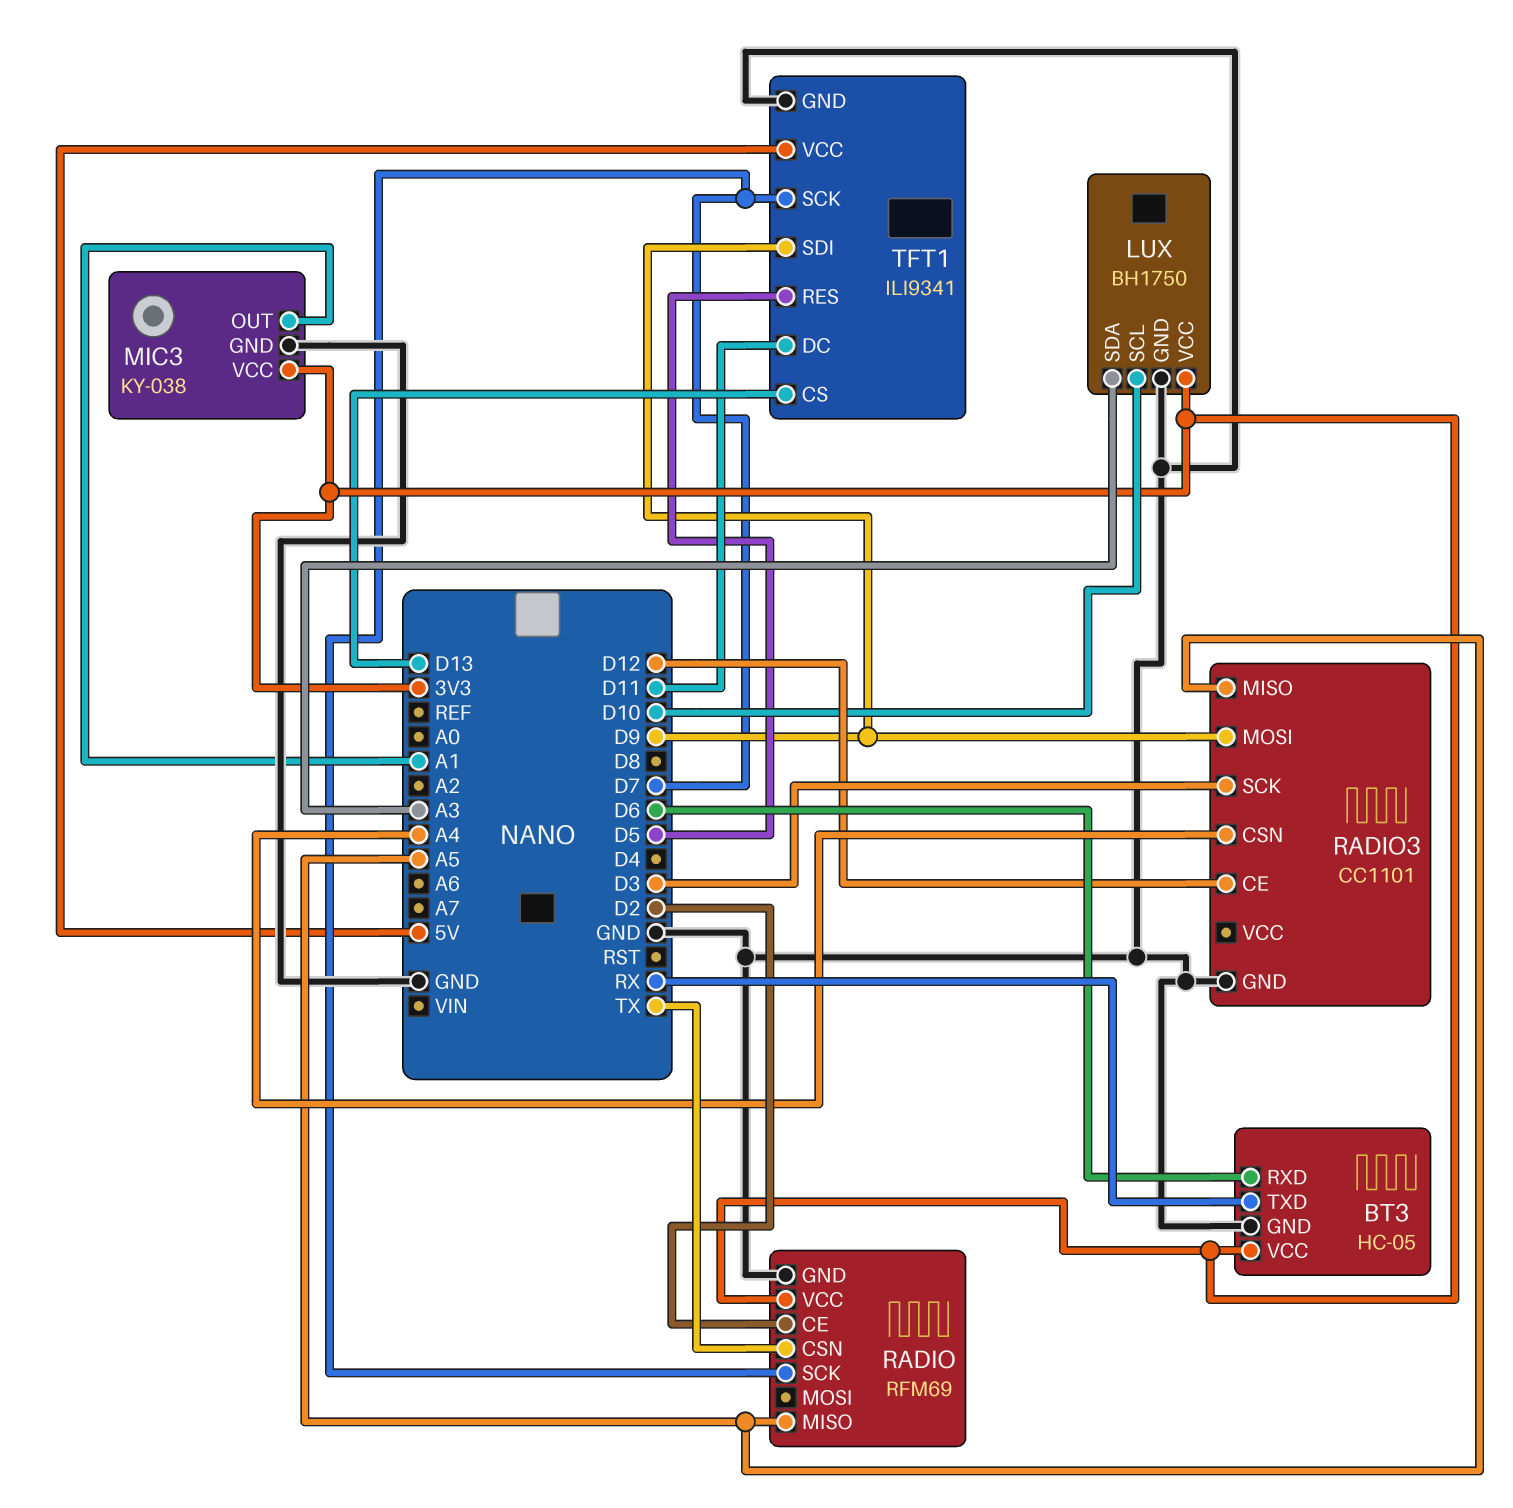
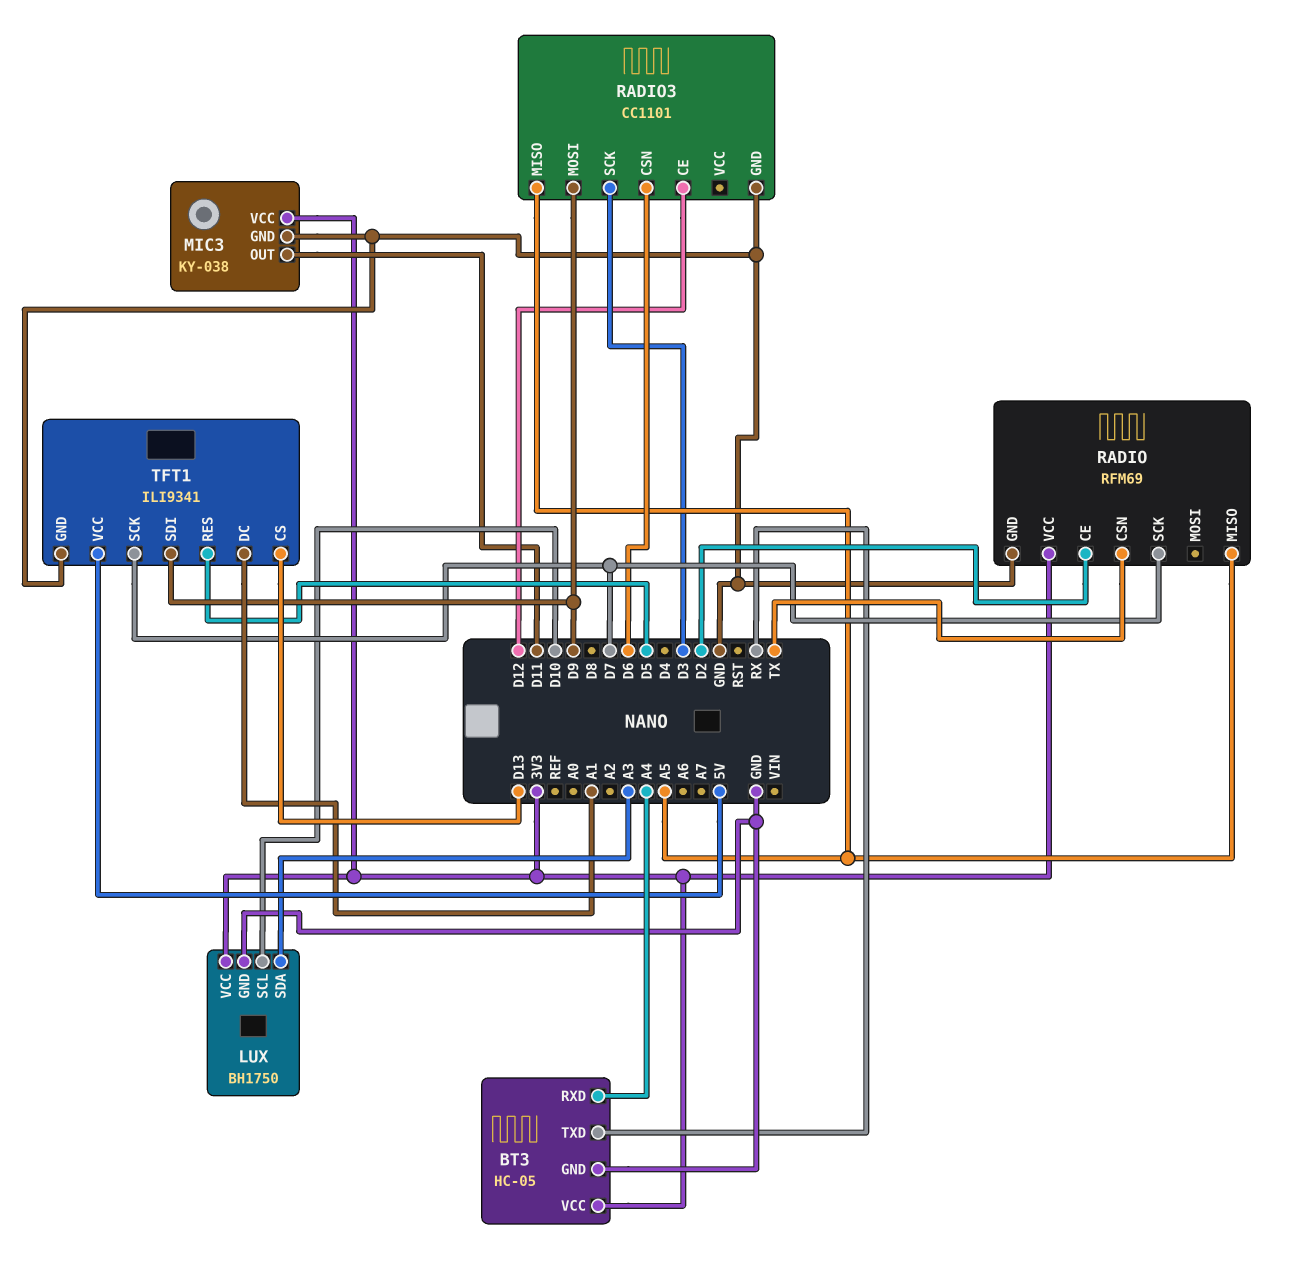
BT3 pin RXD: D6 -> A4
MIC3 pin OUT: A1 -> D11
RADIO3 pin CSN: A4 -> D6
TFT1 pin DC: D11 -> A1

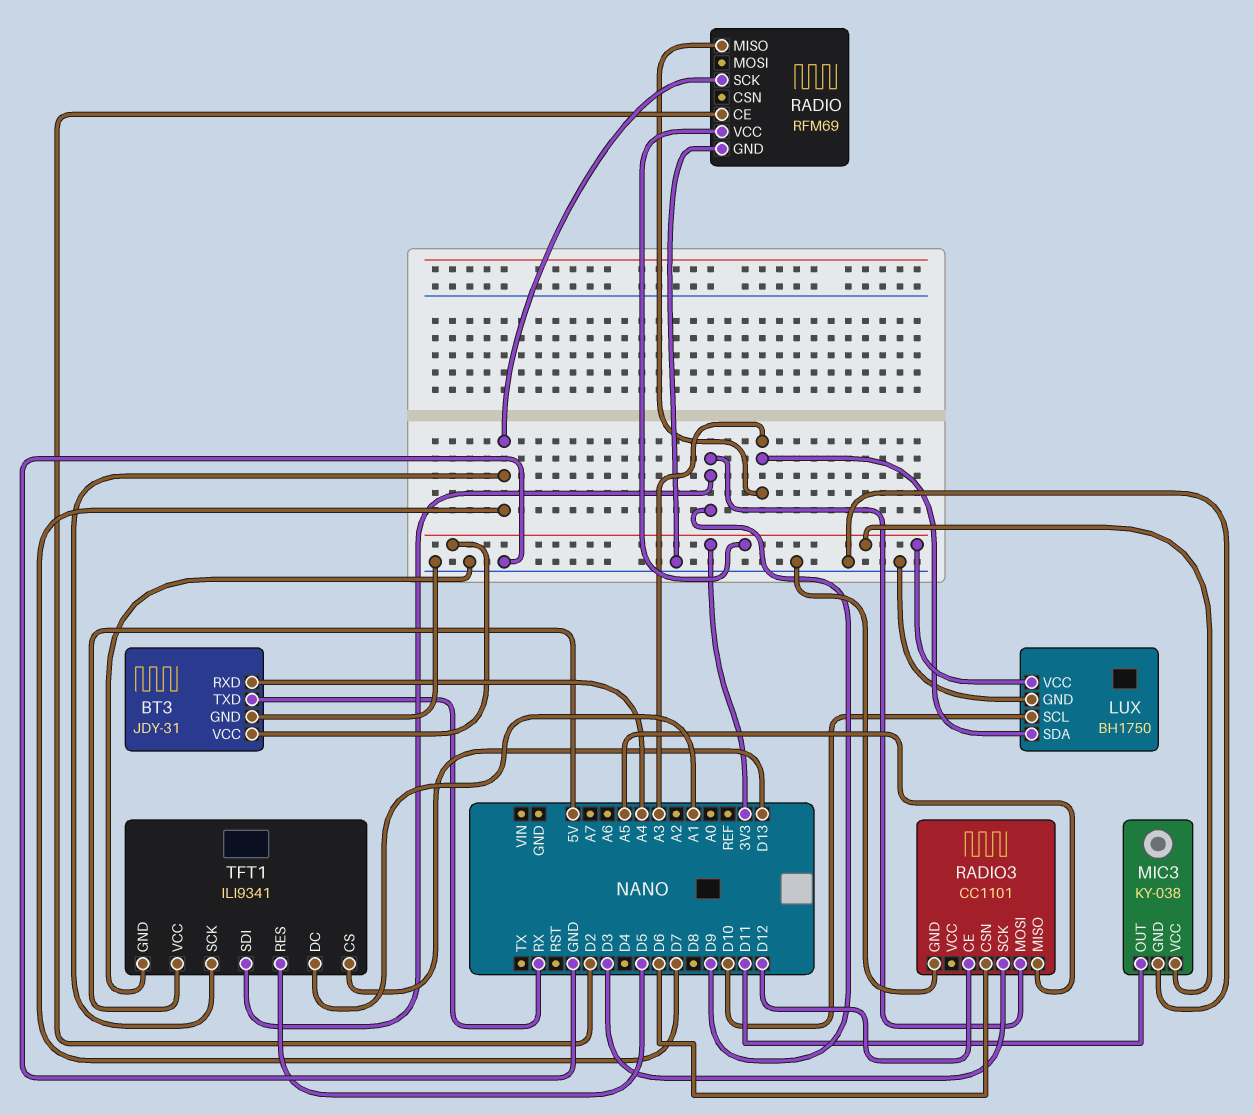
BT3: HC-05 -> JDY-31
RADIO pin CSN: TX -> none
RADIO pin MISO: A5 -> A3

